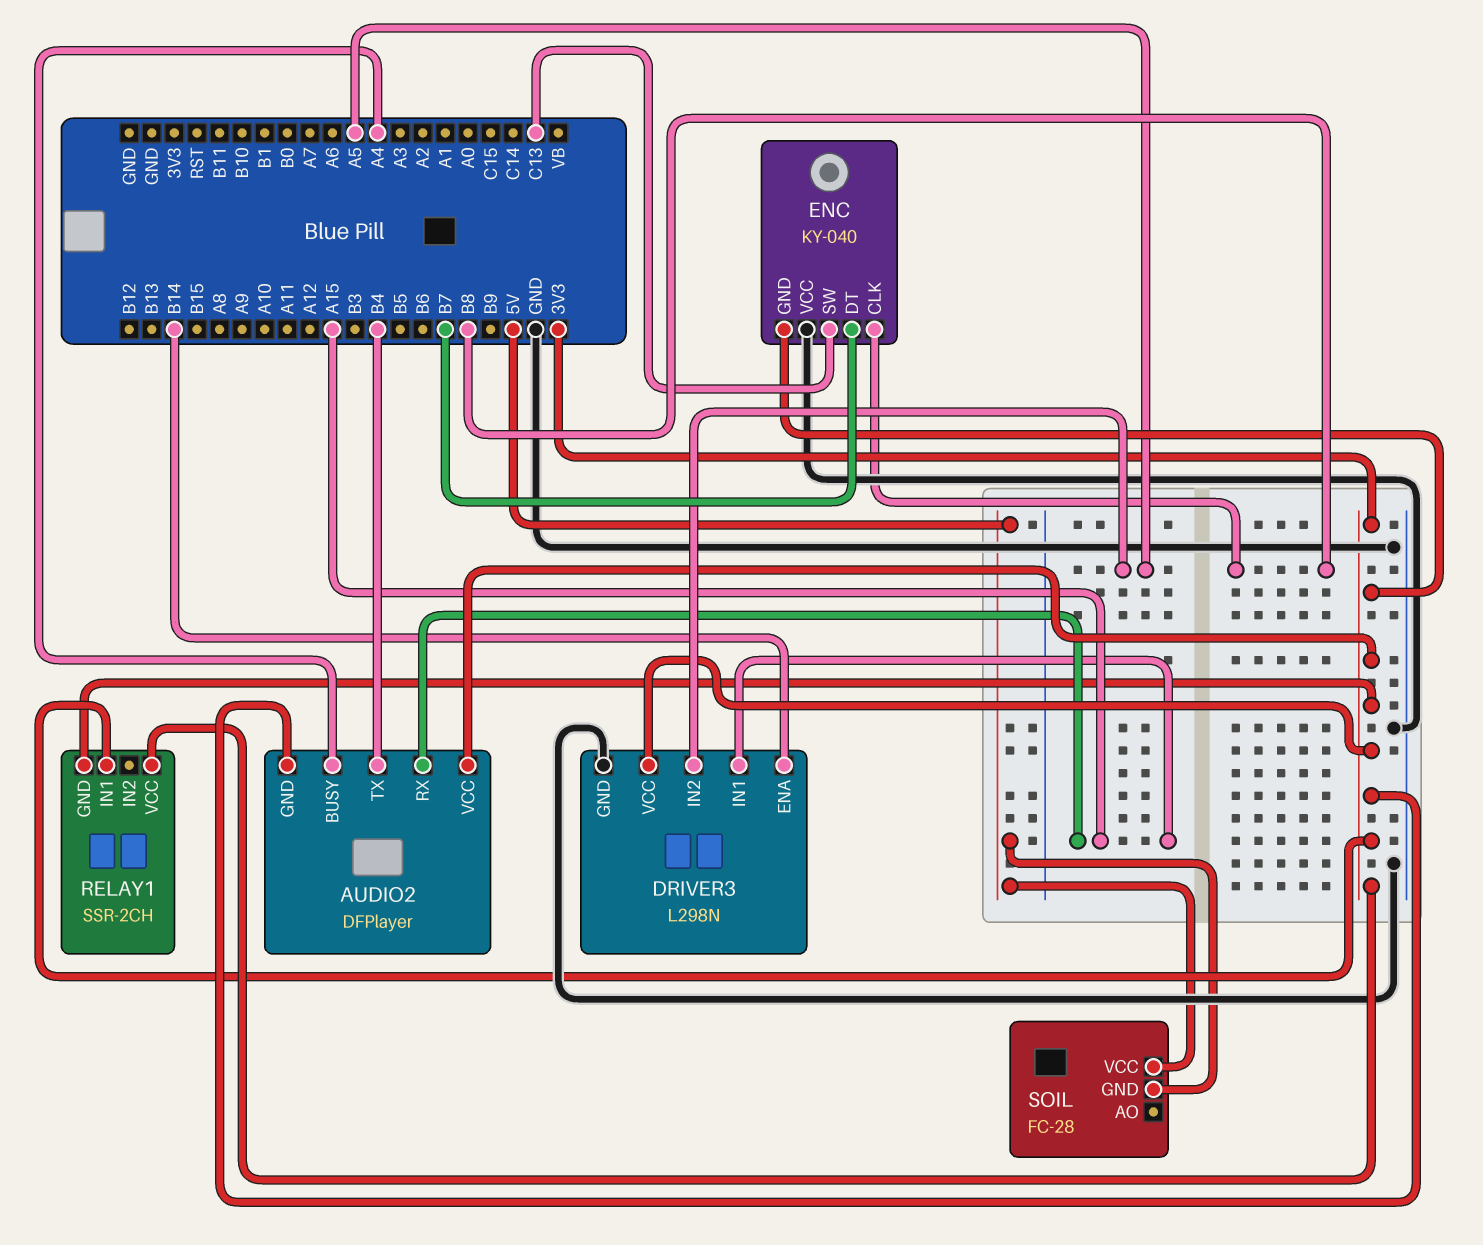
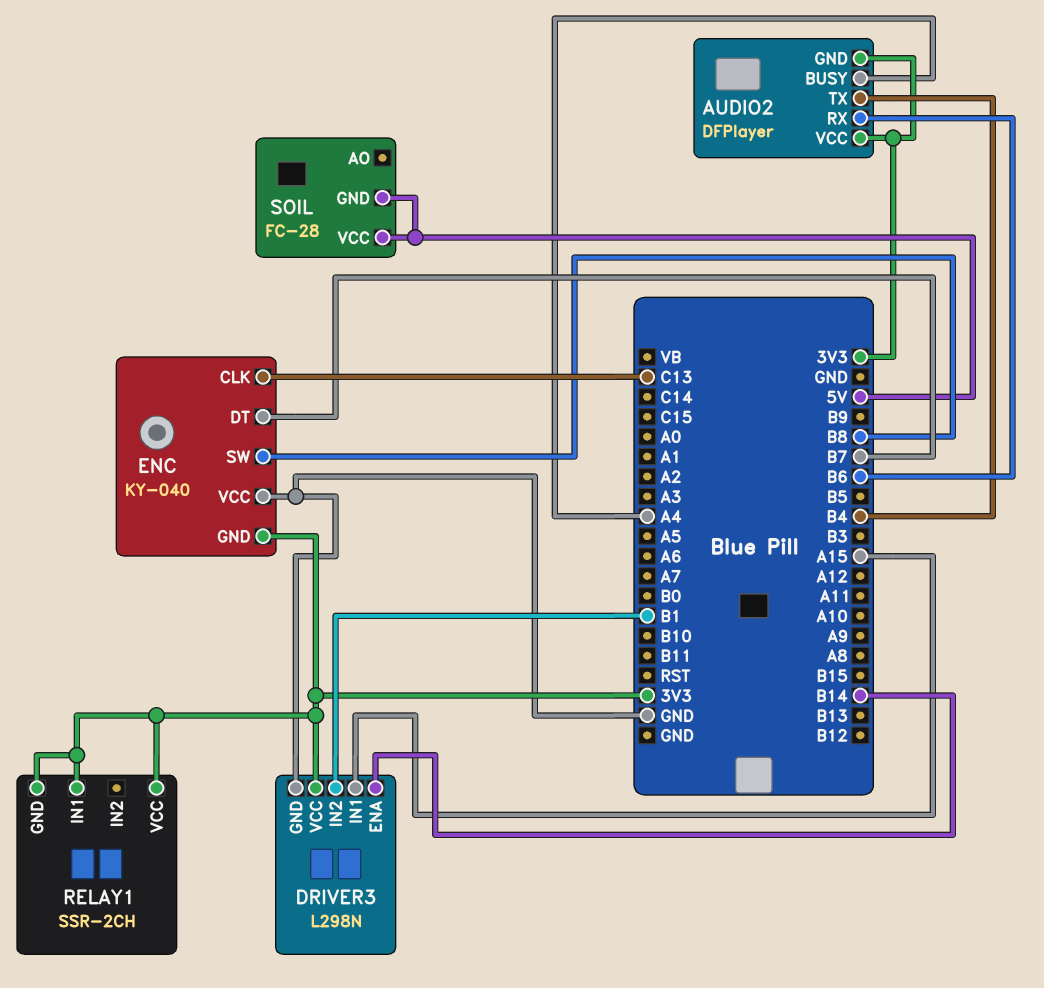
AUDIO2 pin RX: A15 -> B6
DRIVER3 pin IN2: A5 -> B1
ENC pin CLK: B8 -> C13
ENC pin SW: C13 -> B8

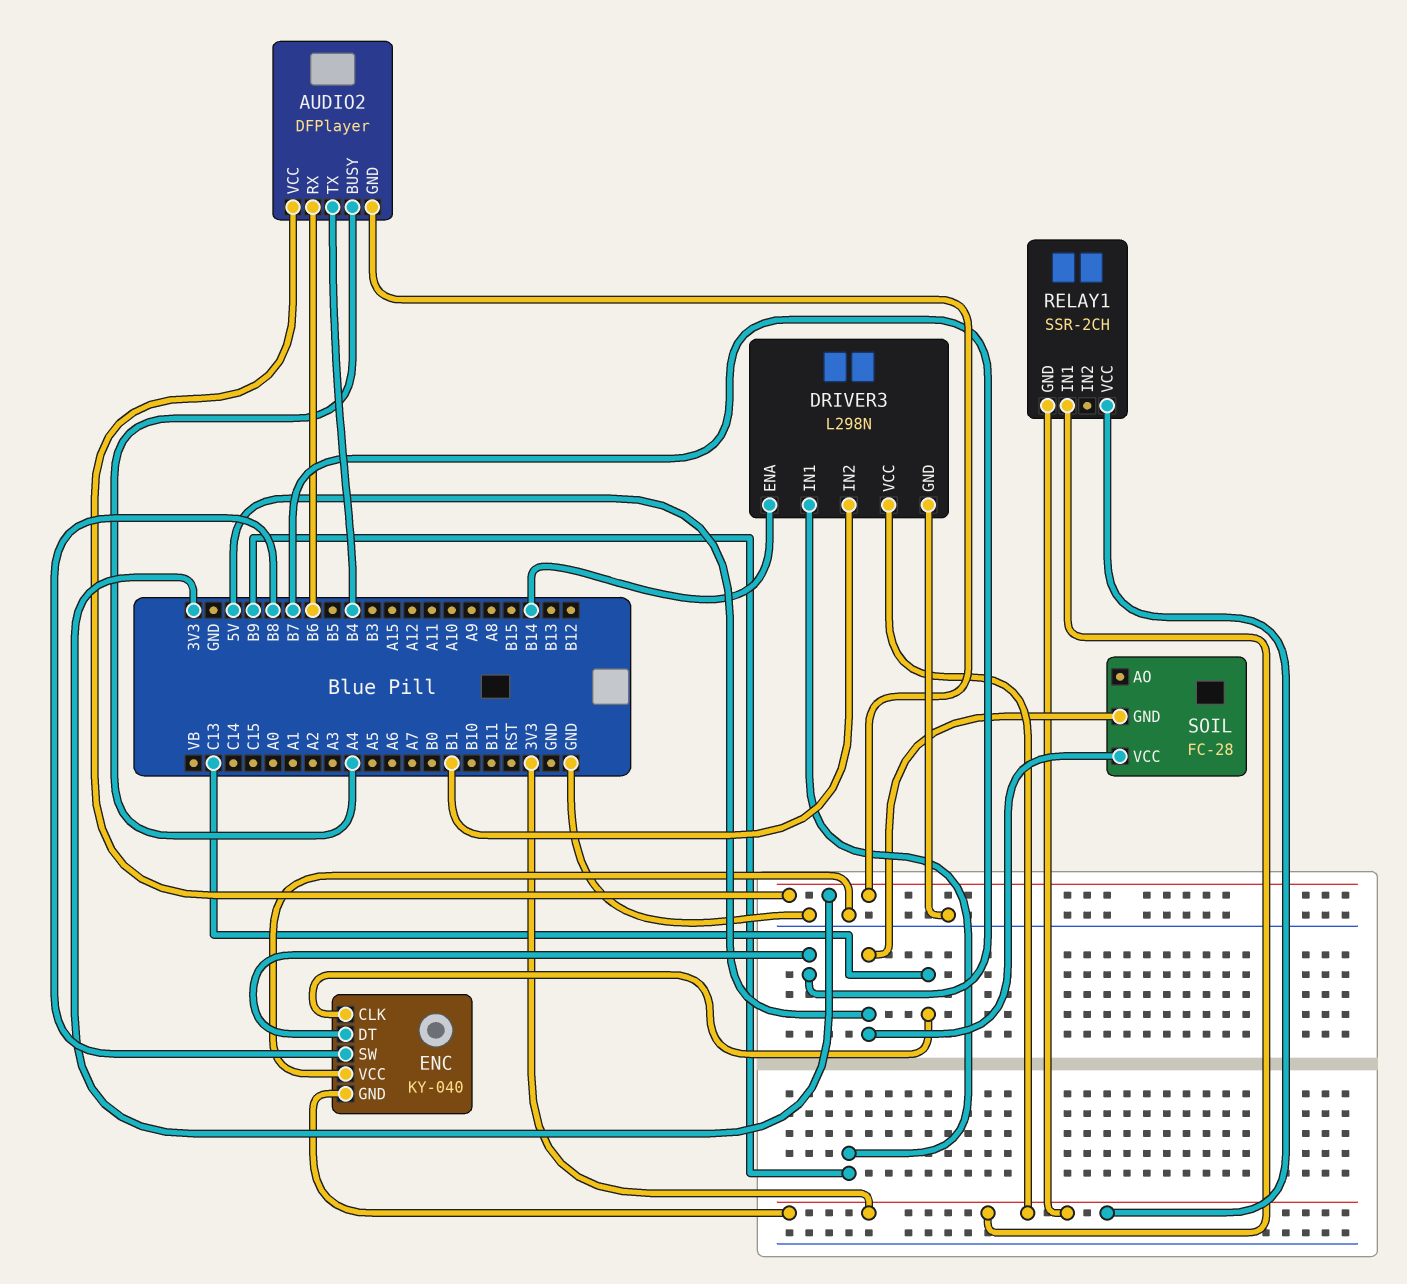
DRIVER3 pin IN1: A15 -> B9

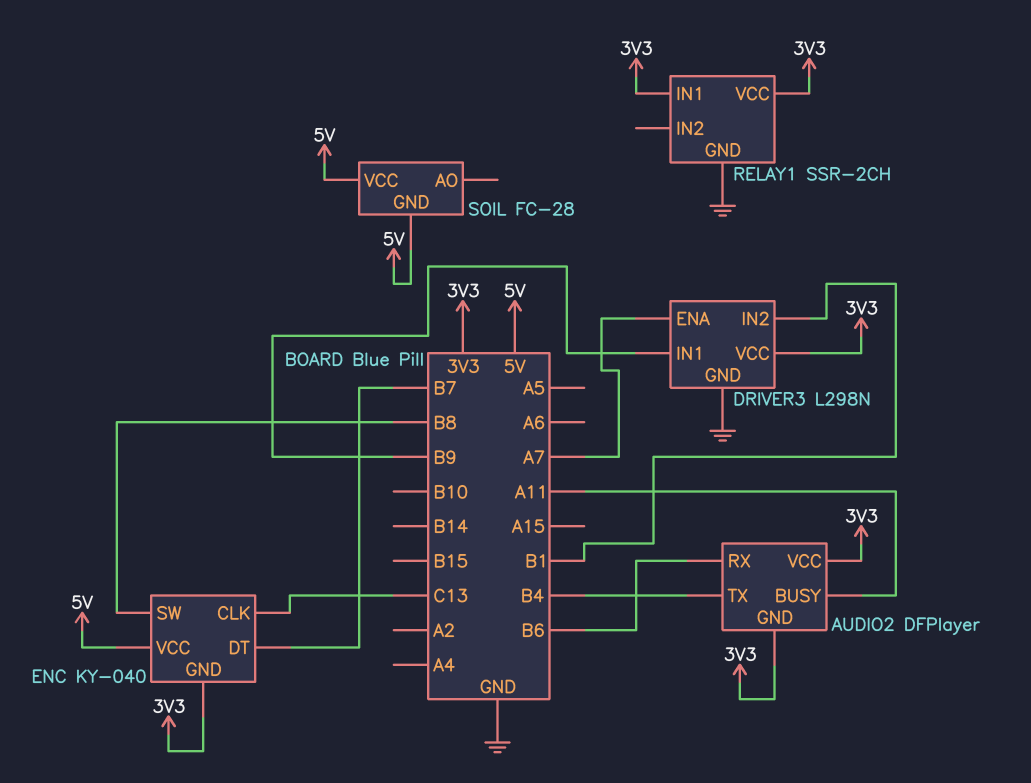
AUDIO2 pin BUSY: A4 -> A11
DRIVER3 pin ENA: B14 -> A7
ENC pin VCC: GND -> 5V
RELAY1 pin GND: 3V3 -> GND

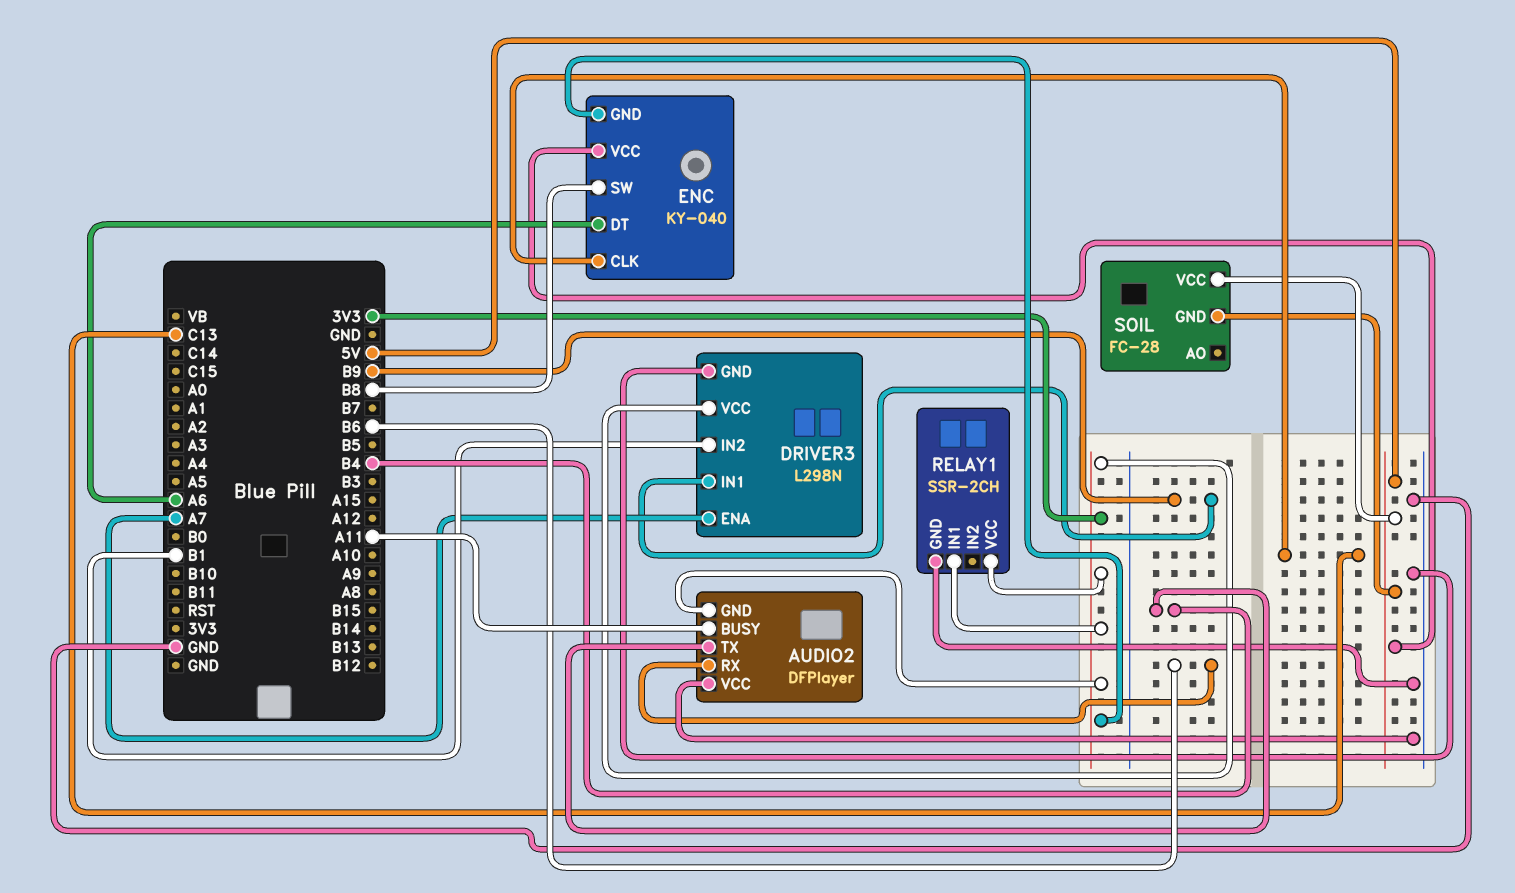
AUDIO2 pin VCC: 3V3 -> GND
ENC pin DT: B7 -> A6

